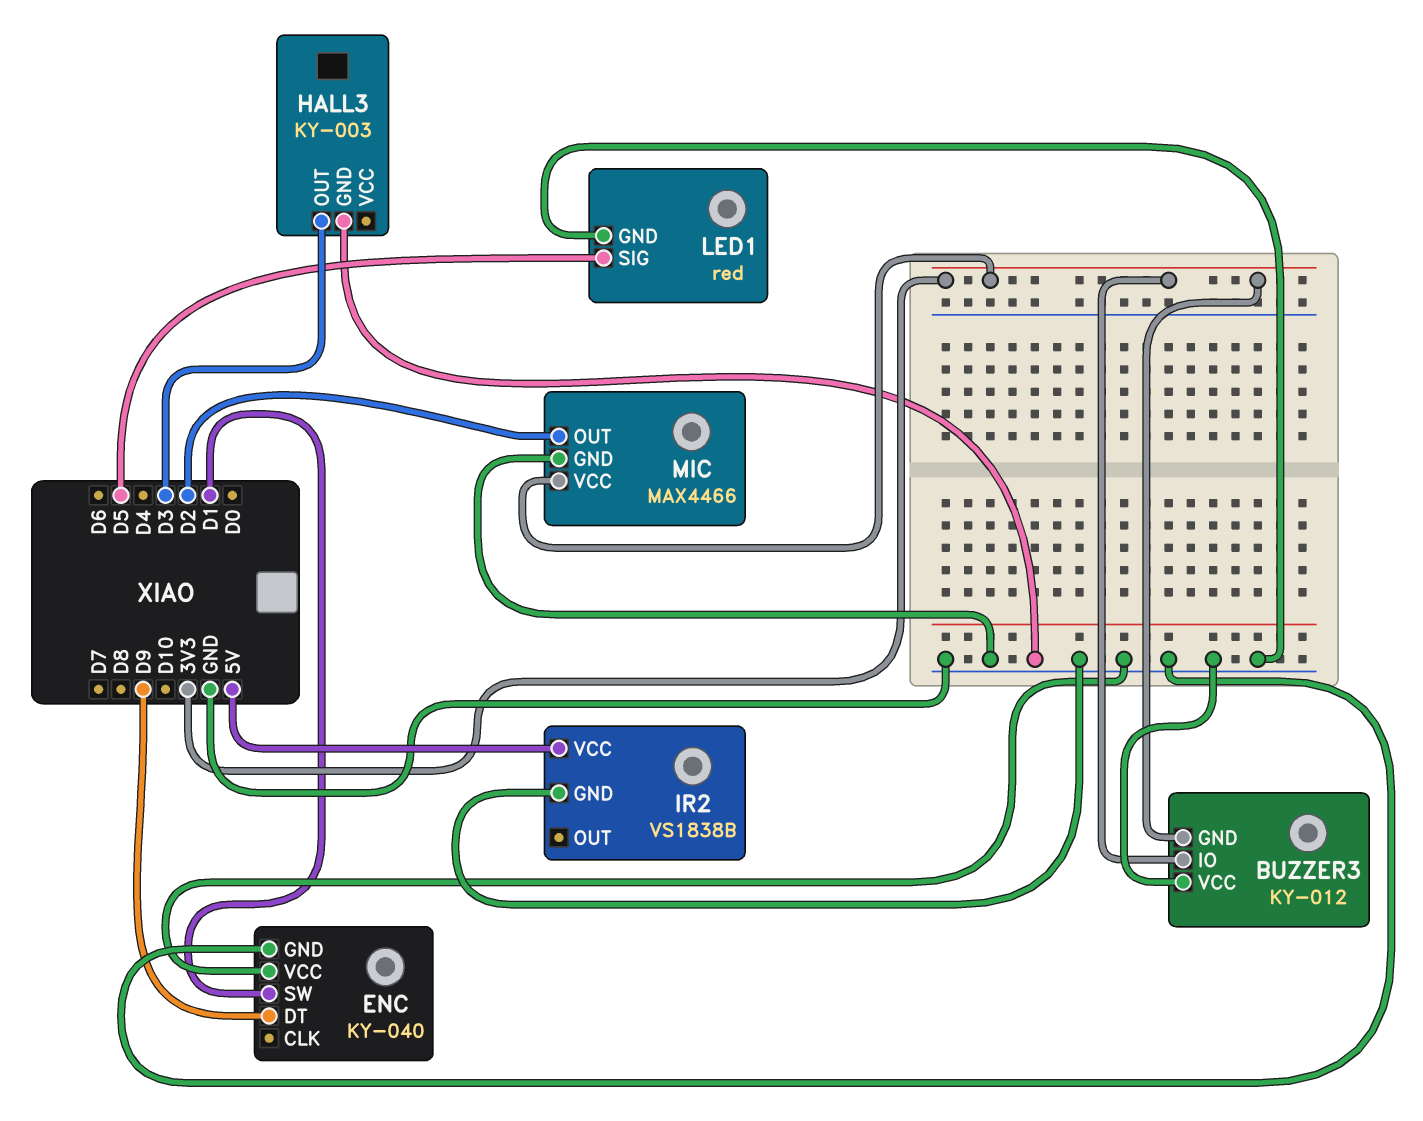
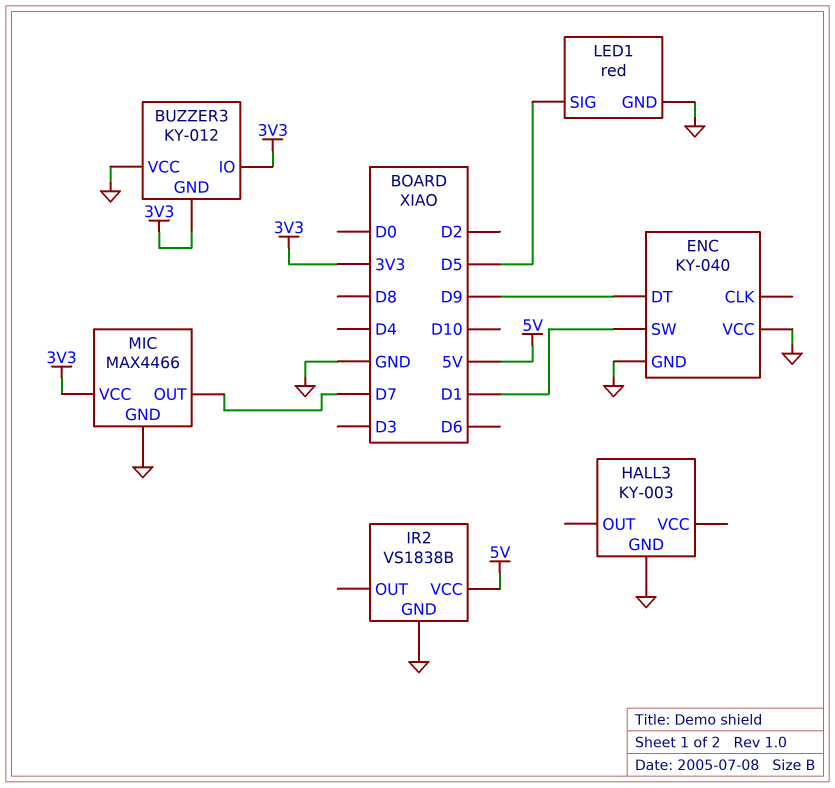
HALL3 pin OUT: D3 -> none
MIC pin OUT: D2 -> D7

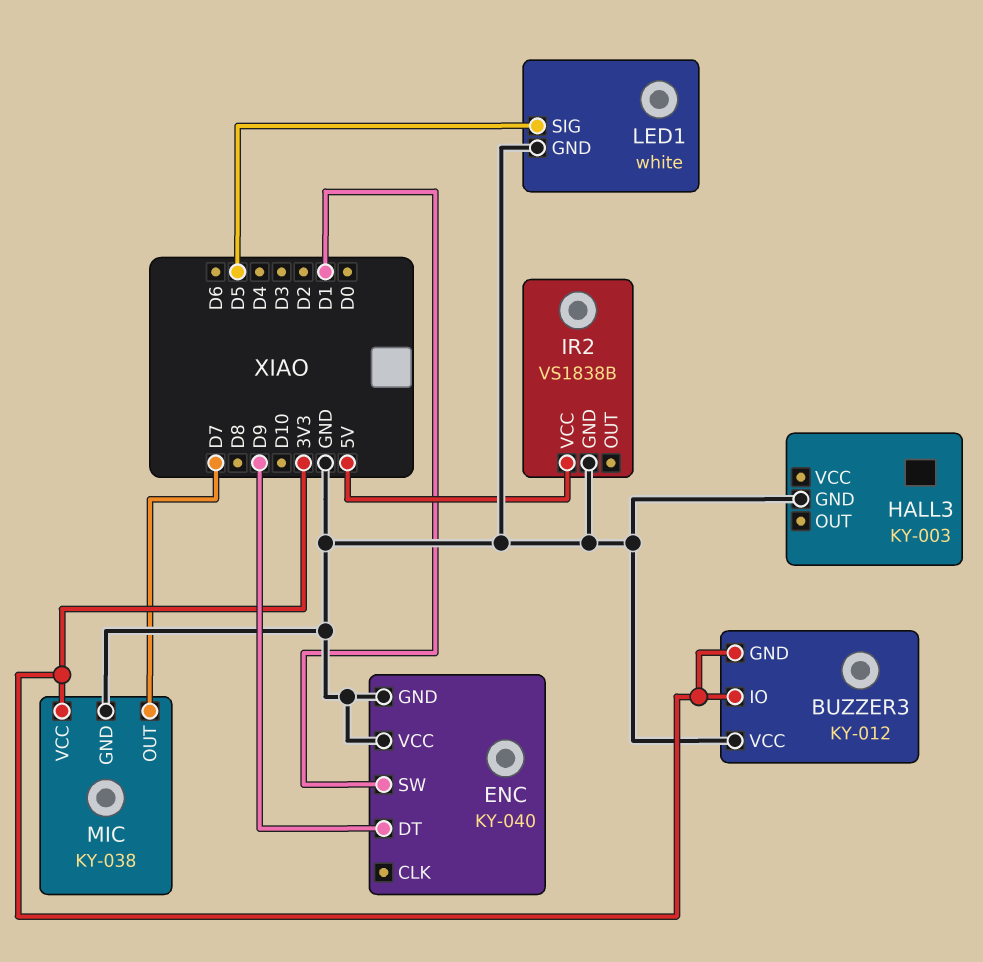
LED1: red -> white
MIC: MAX4466 -> KY-038

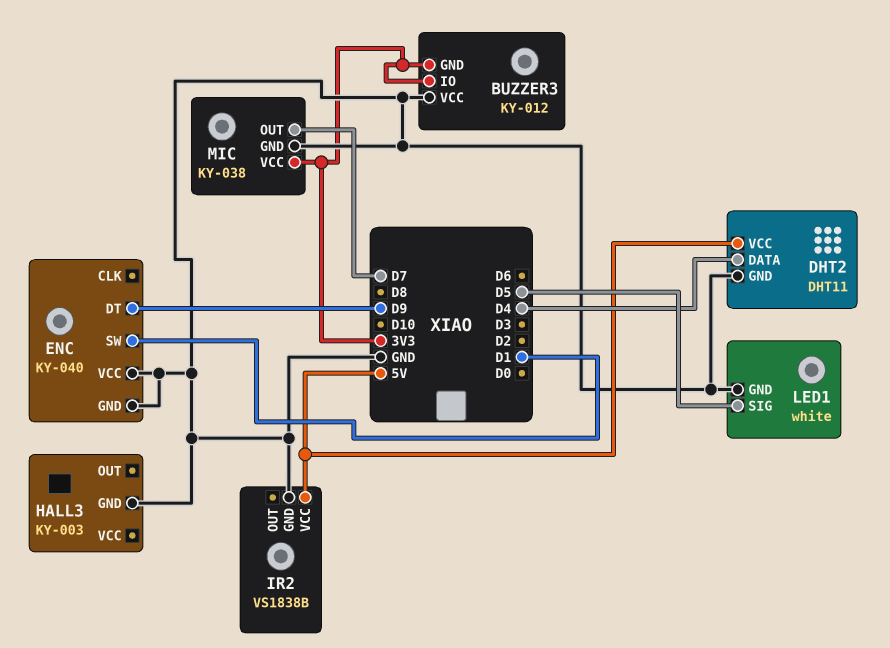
DHT2: none -> DHT11
DHT2 pin DATA: none -> D4
DHT2 pin GND: none -> GND
DHT2 pin VCC: none -> 5V

